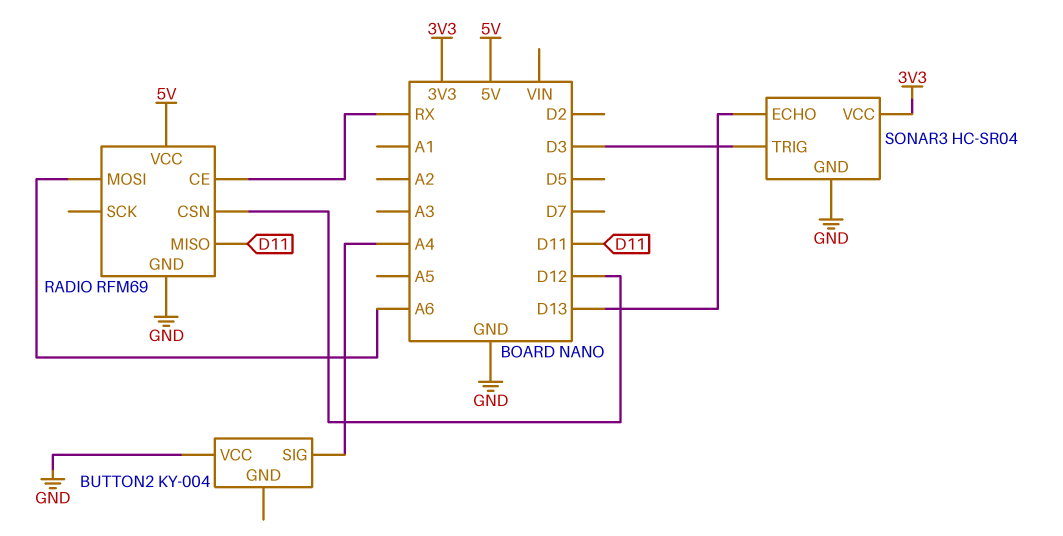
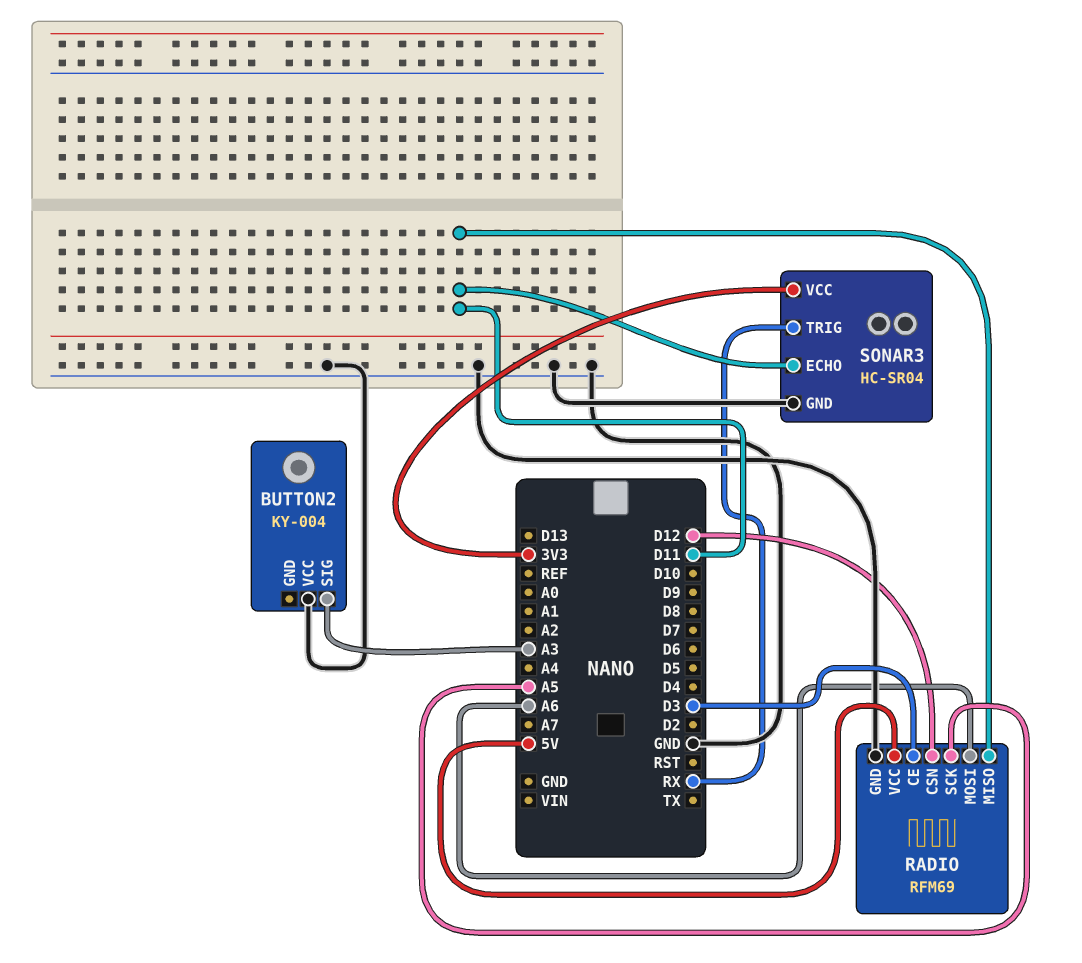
BUTTON2 pin SIG: A4 -> A3
RADIO pin CE: RX -> D3
RADIO pin SCK: none -> A5
SONAR3 pin ECHO: D13 -> D11
SONAR3 pin TRIG: D3 -> RX

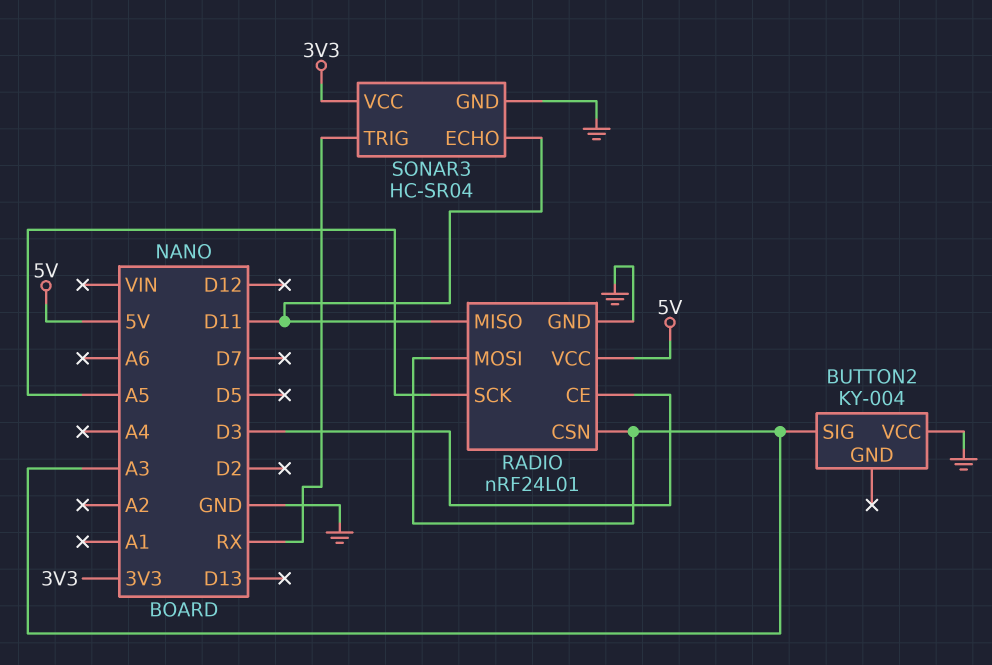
RADIO: RFM69 -> nRF24L01
RADIO pin CSN: D12 -> A3
RADIO pin MOSI: A6 -> A3

